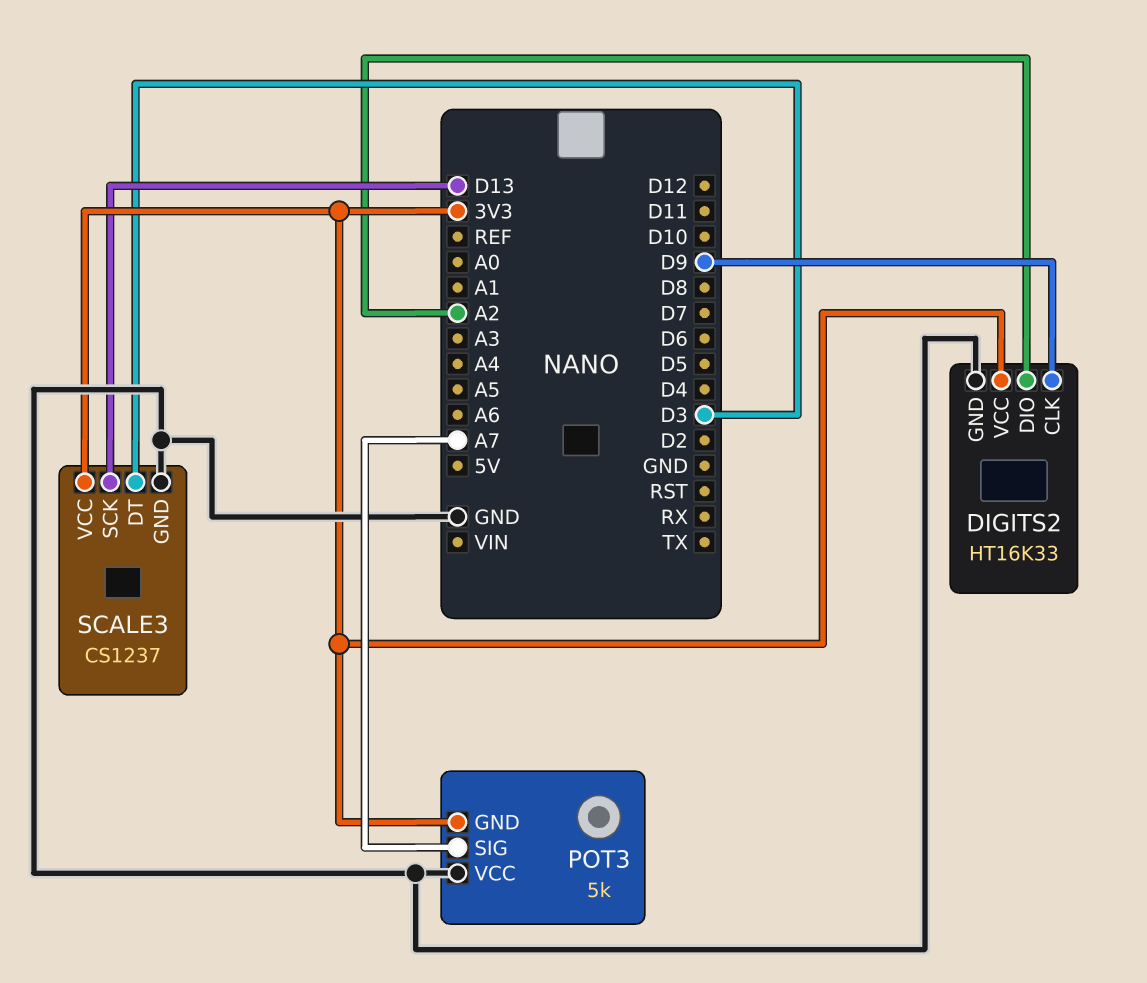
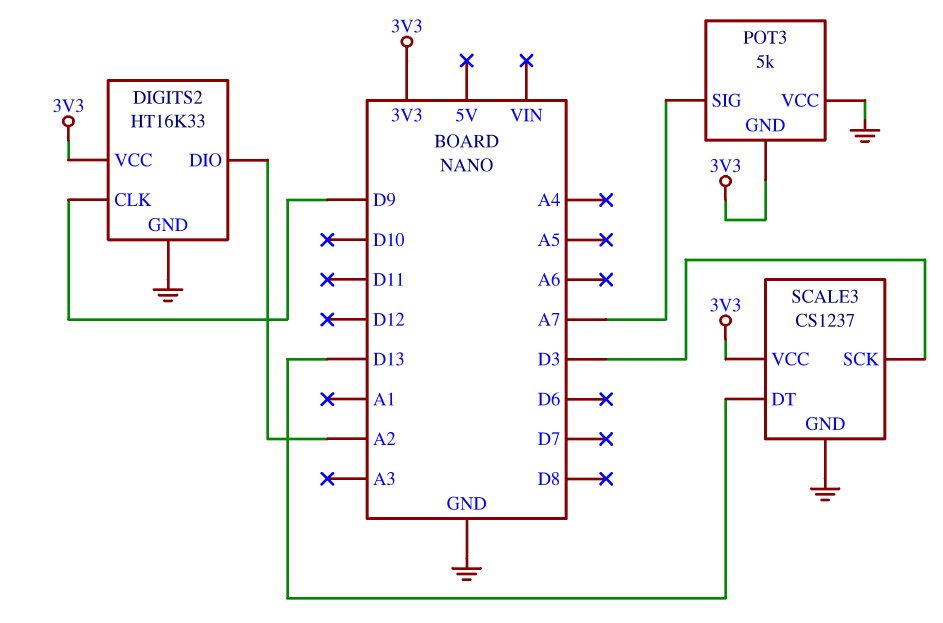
SCALE3 pin DT: D3 -> D13
SCALE3 pin SCK: D13 -> D3

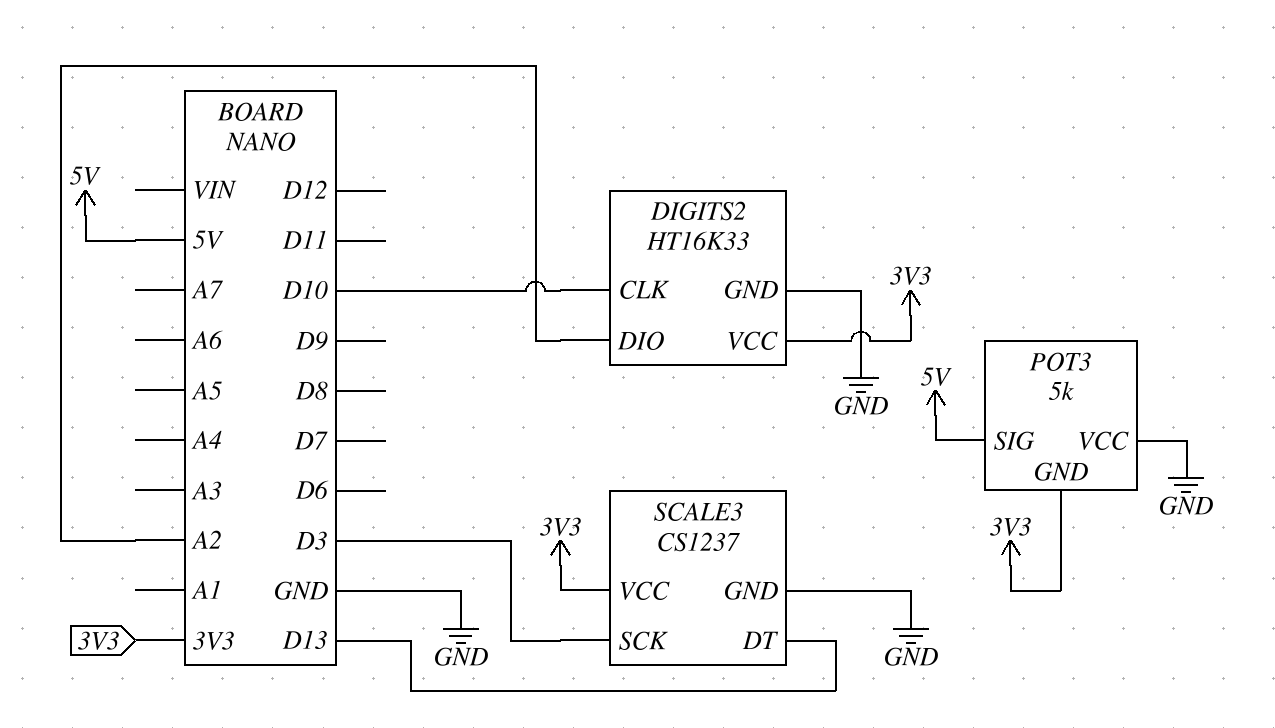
DIGITS2 pin CLK: D9 -> D10
POT3 pin SIG: A7 -> 5V

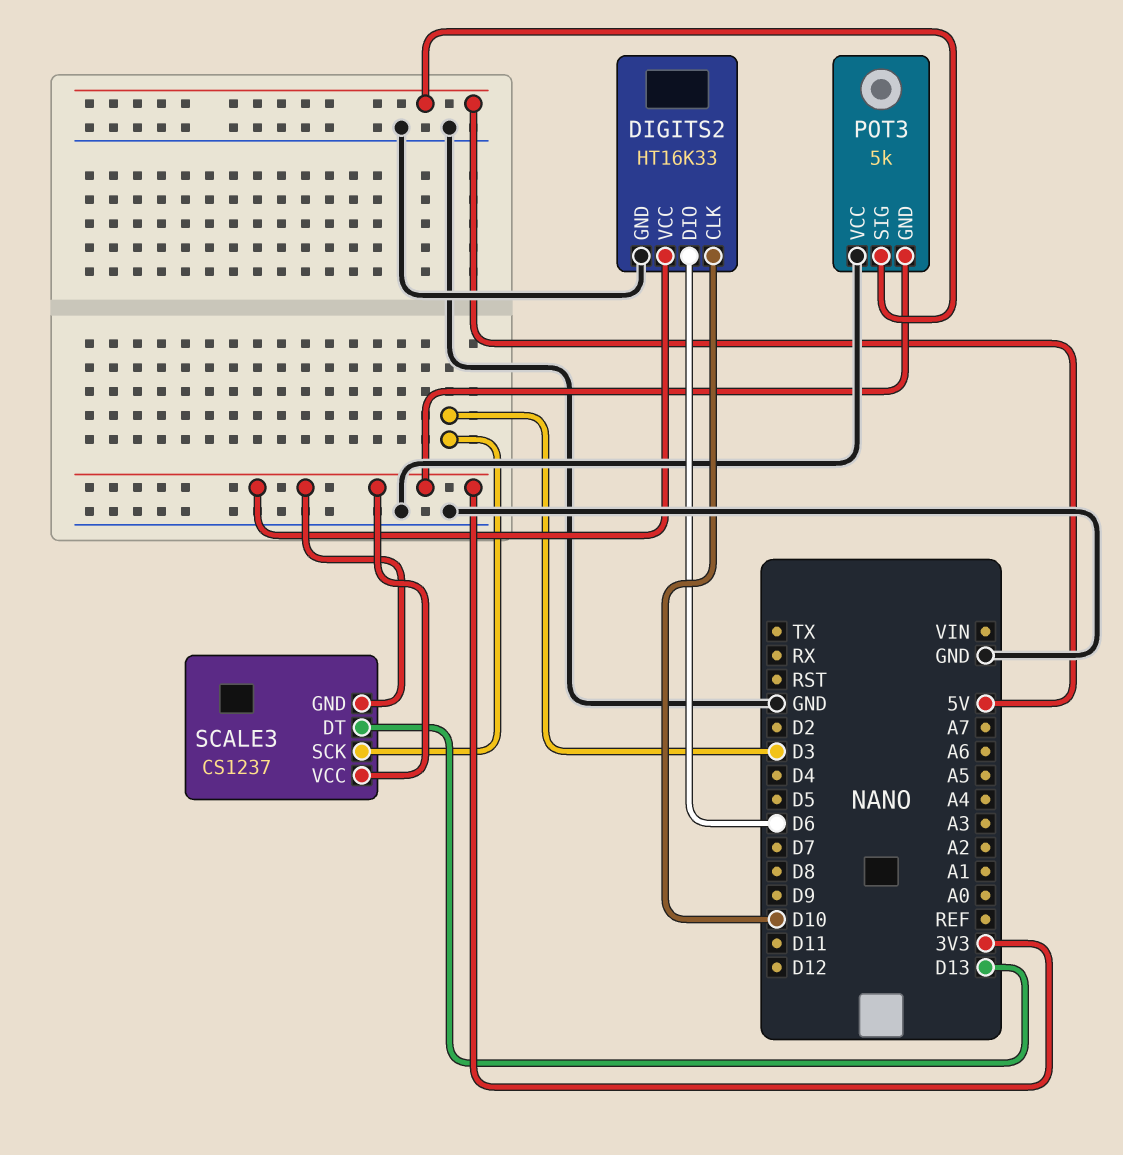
DIGITS2 pin DIO: A2 -> D6
SCALE3 pin GND: GND -> 3V3

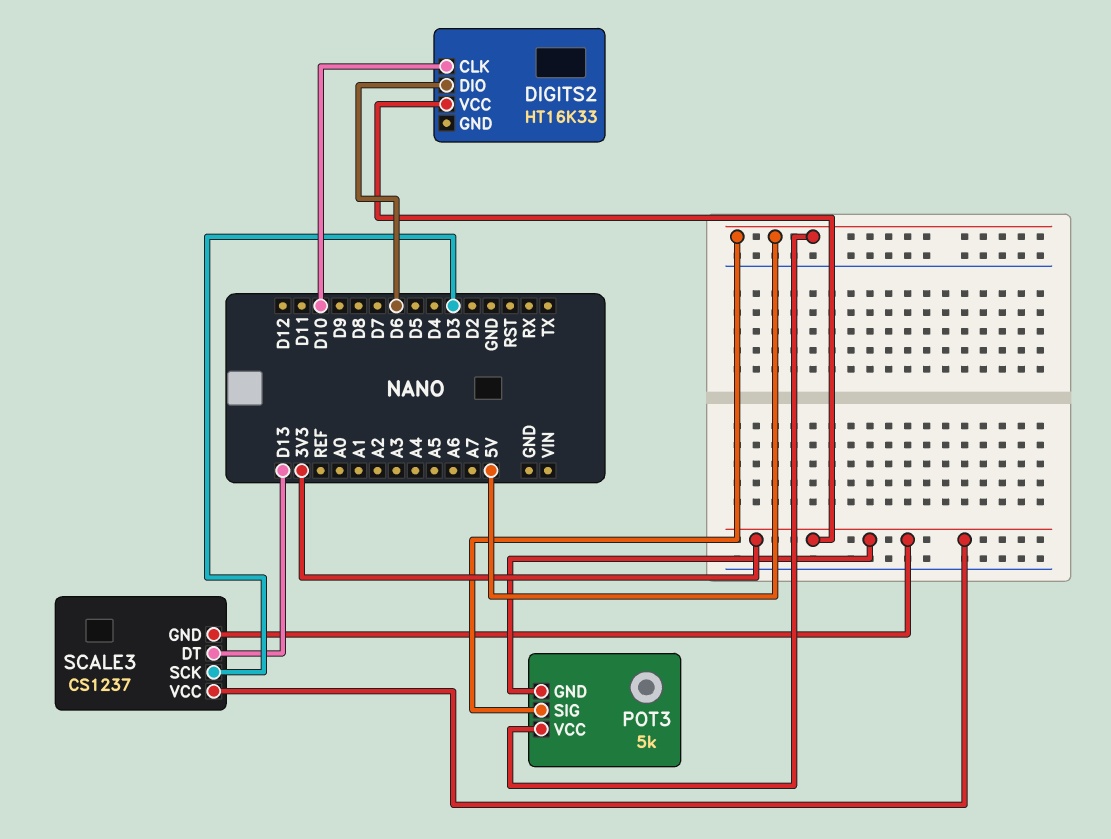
DIGITS2 pin GND: GND -> none
POT3 pin VCC: GND -> 5V

